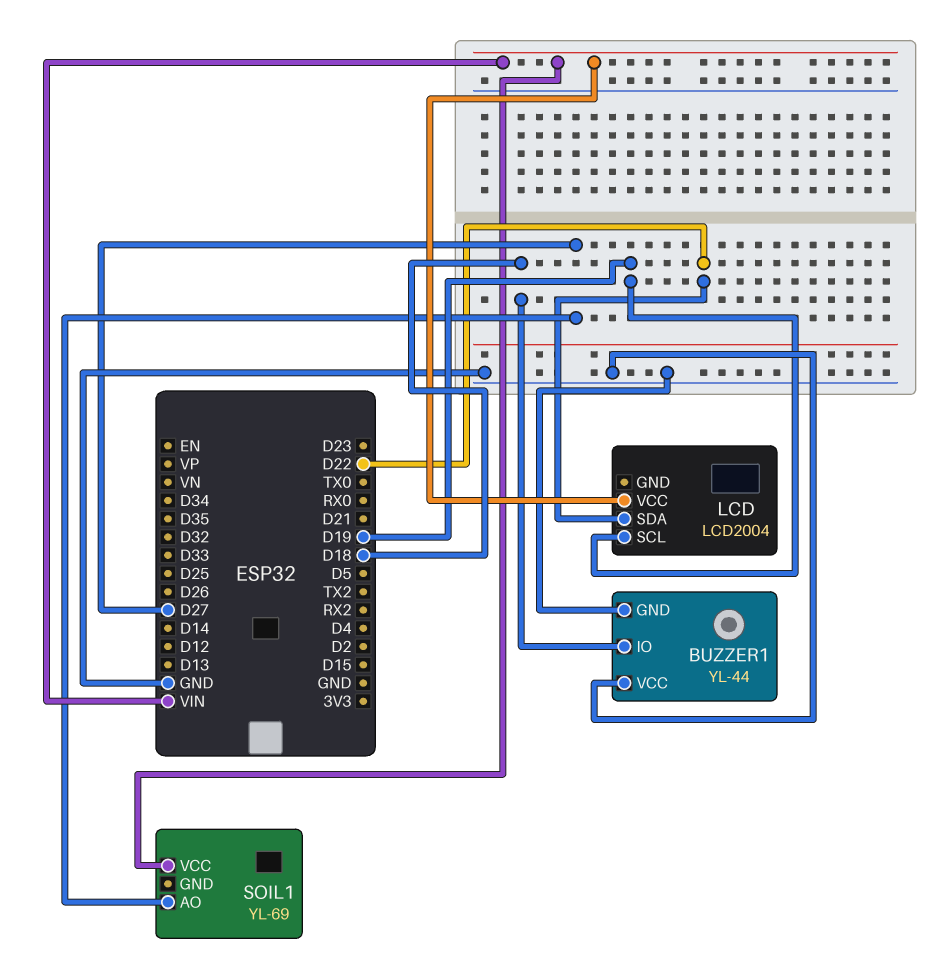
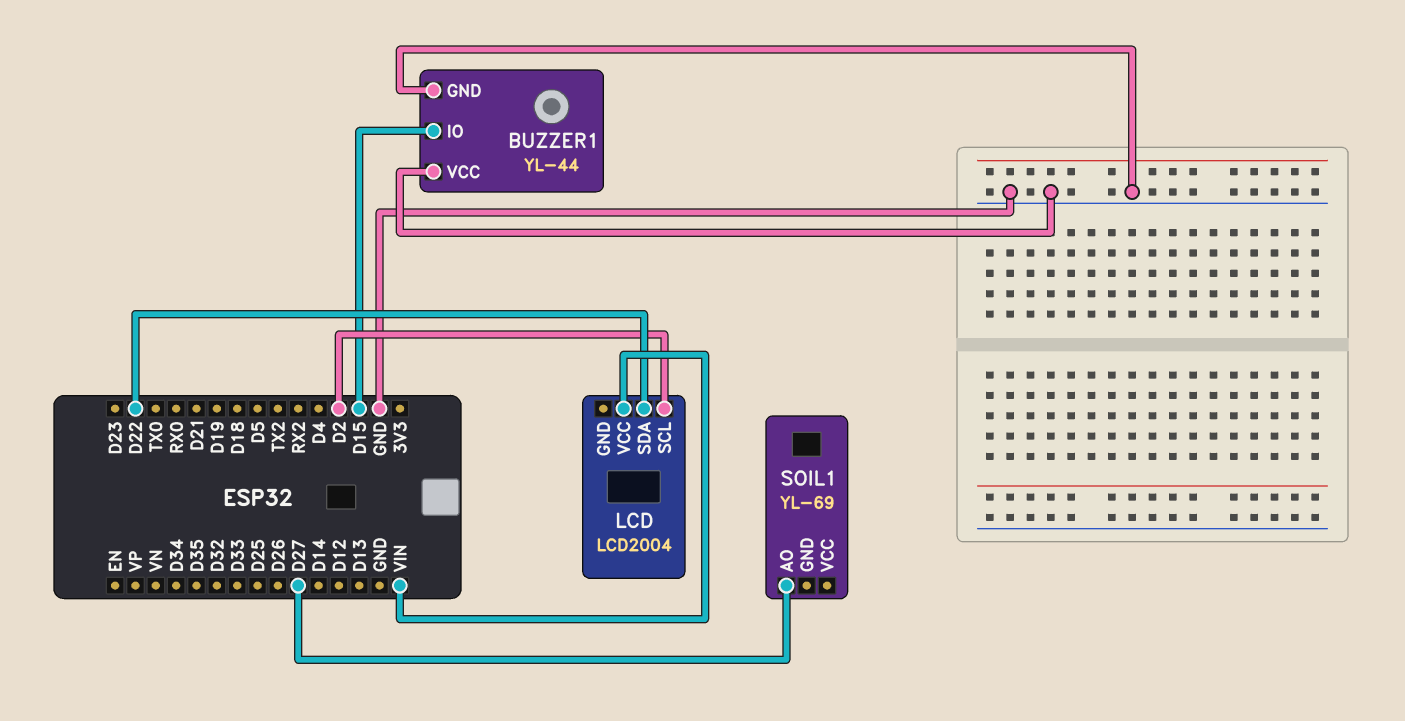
BUZZER1 pin IO: D18 -> D15
LCD pin SCL: D19 -> D2
SOIL1 pin VCC: VIN -> none

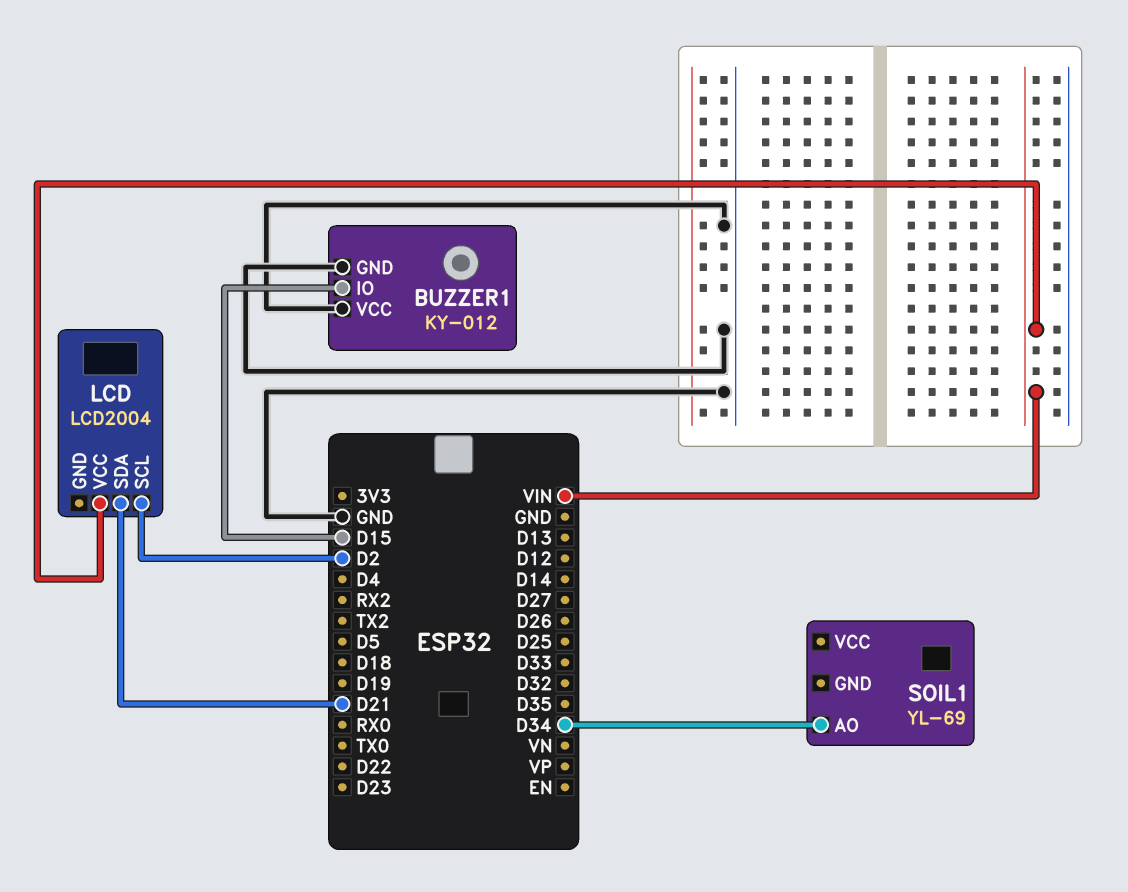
BUZZER1: YL-44 -> KY-012
LCD pin SDA: D22 -> D21
SOIL1 pin AO: D27 -> D34

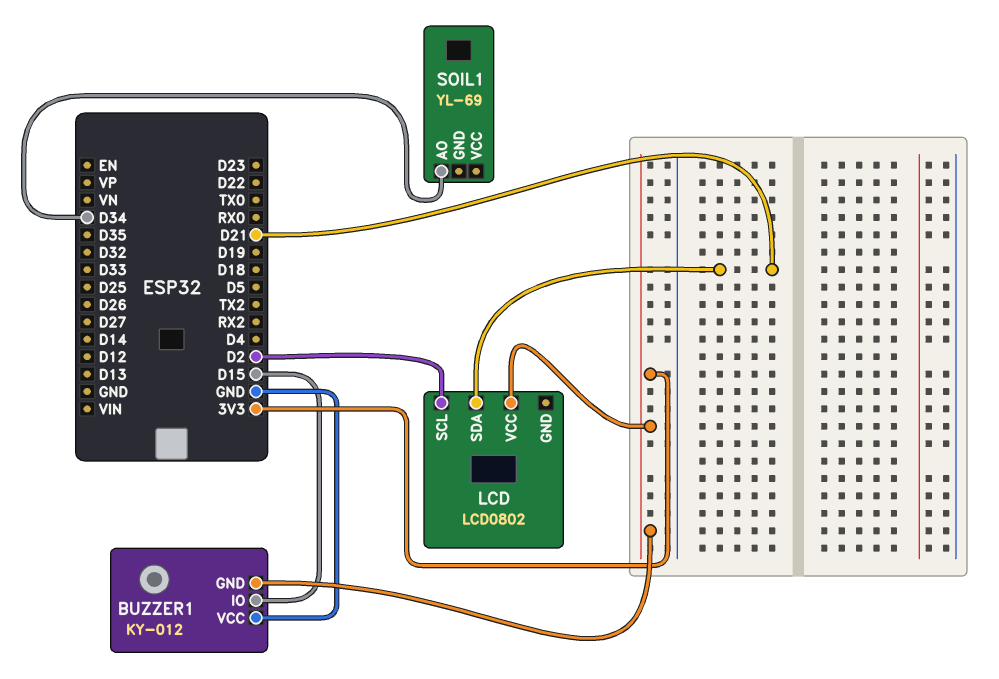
BUZZER1 pin GND: GND -> 3V3
LCD: LCD2004 -> LCD0802
LCD pin VCC: VIN -> 3V3

